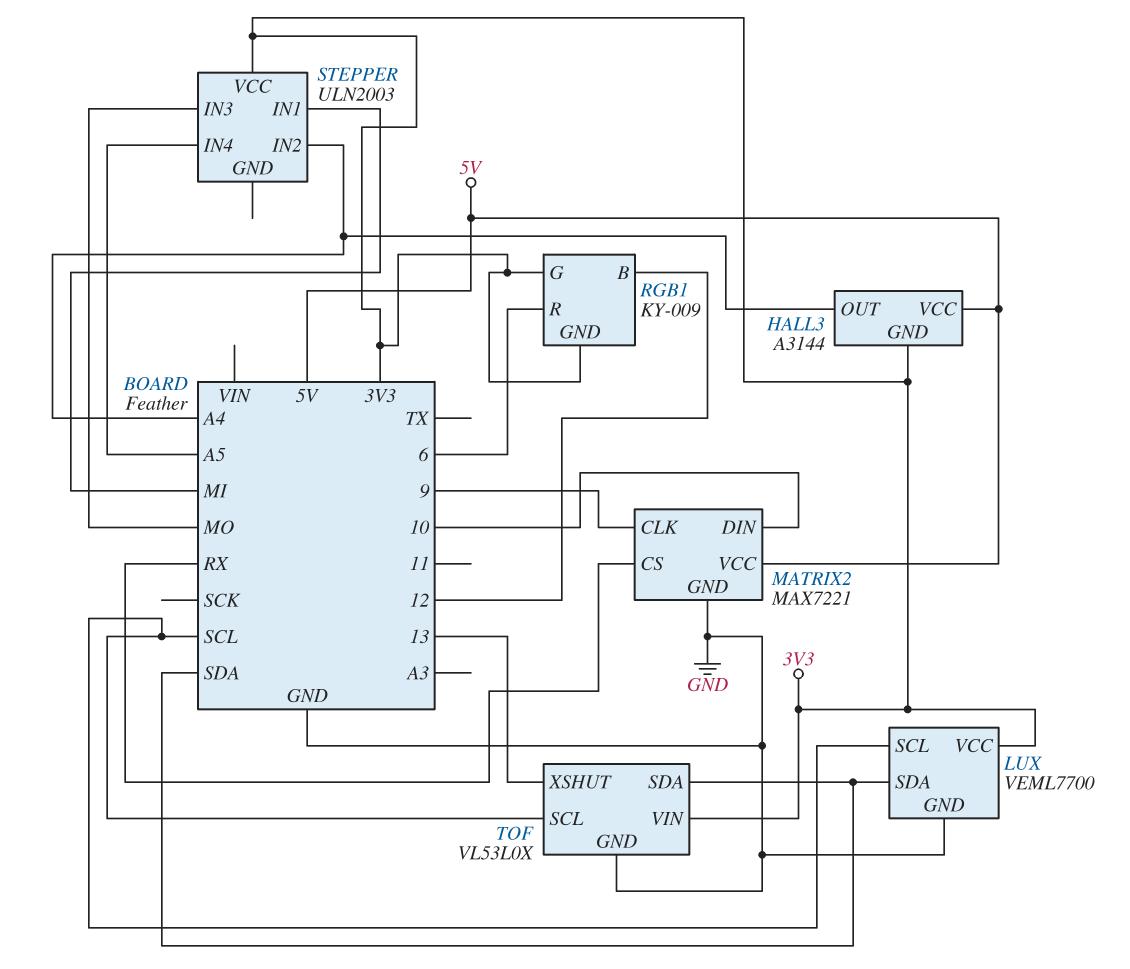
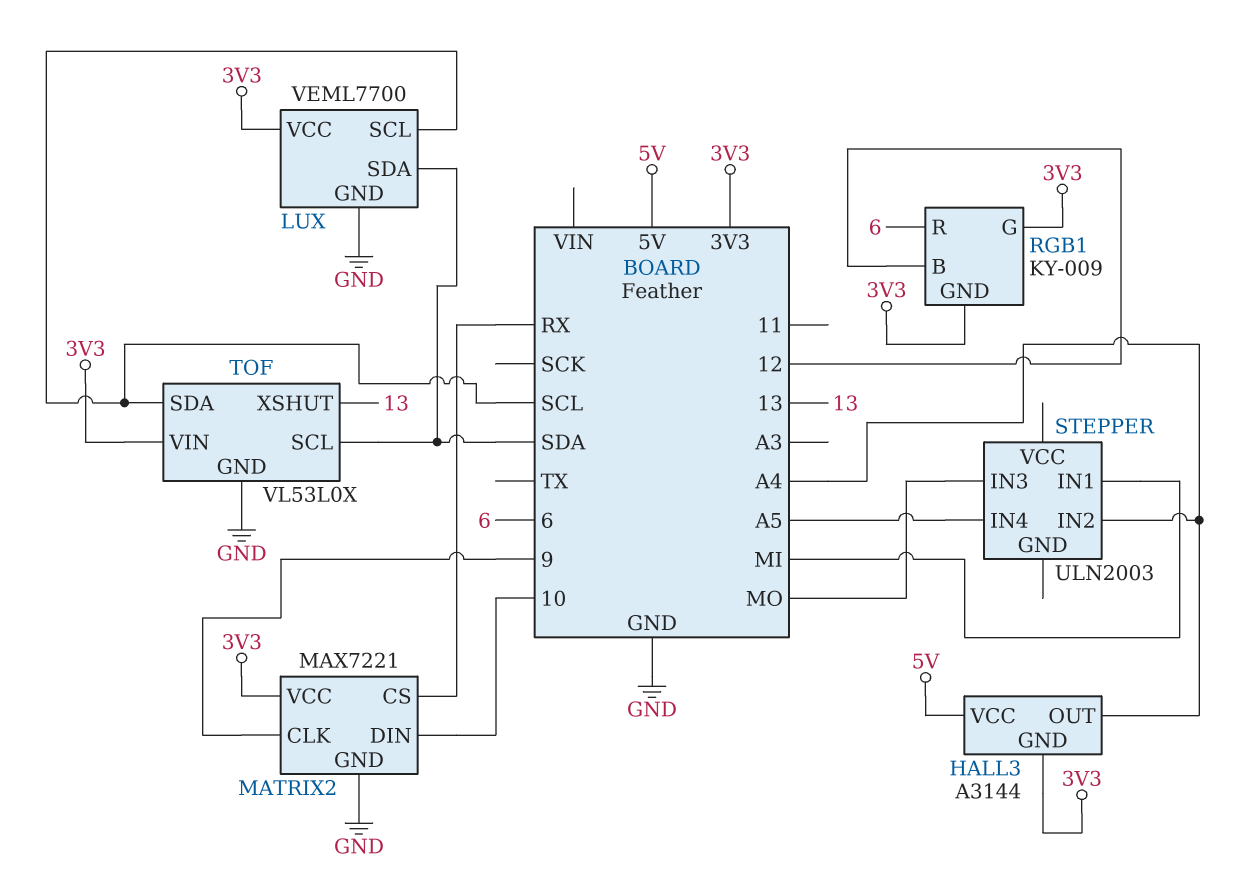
MATRIX2 pin VCC: 5V -> 3V3
STEPPER pin VCC: 3V3 -> none
TOF pin SCL: SCL -> SDA
TOF pin SDA: SDA -> SCL

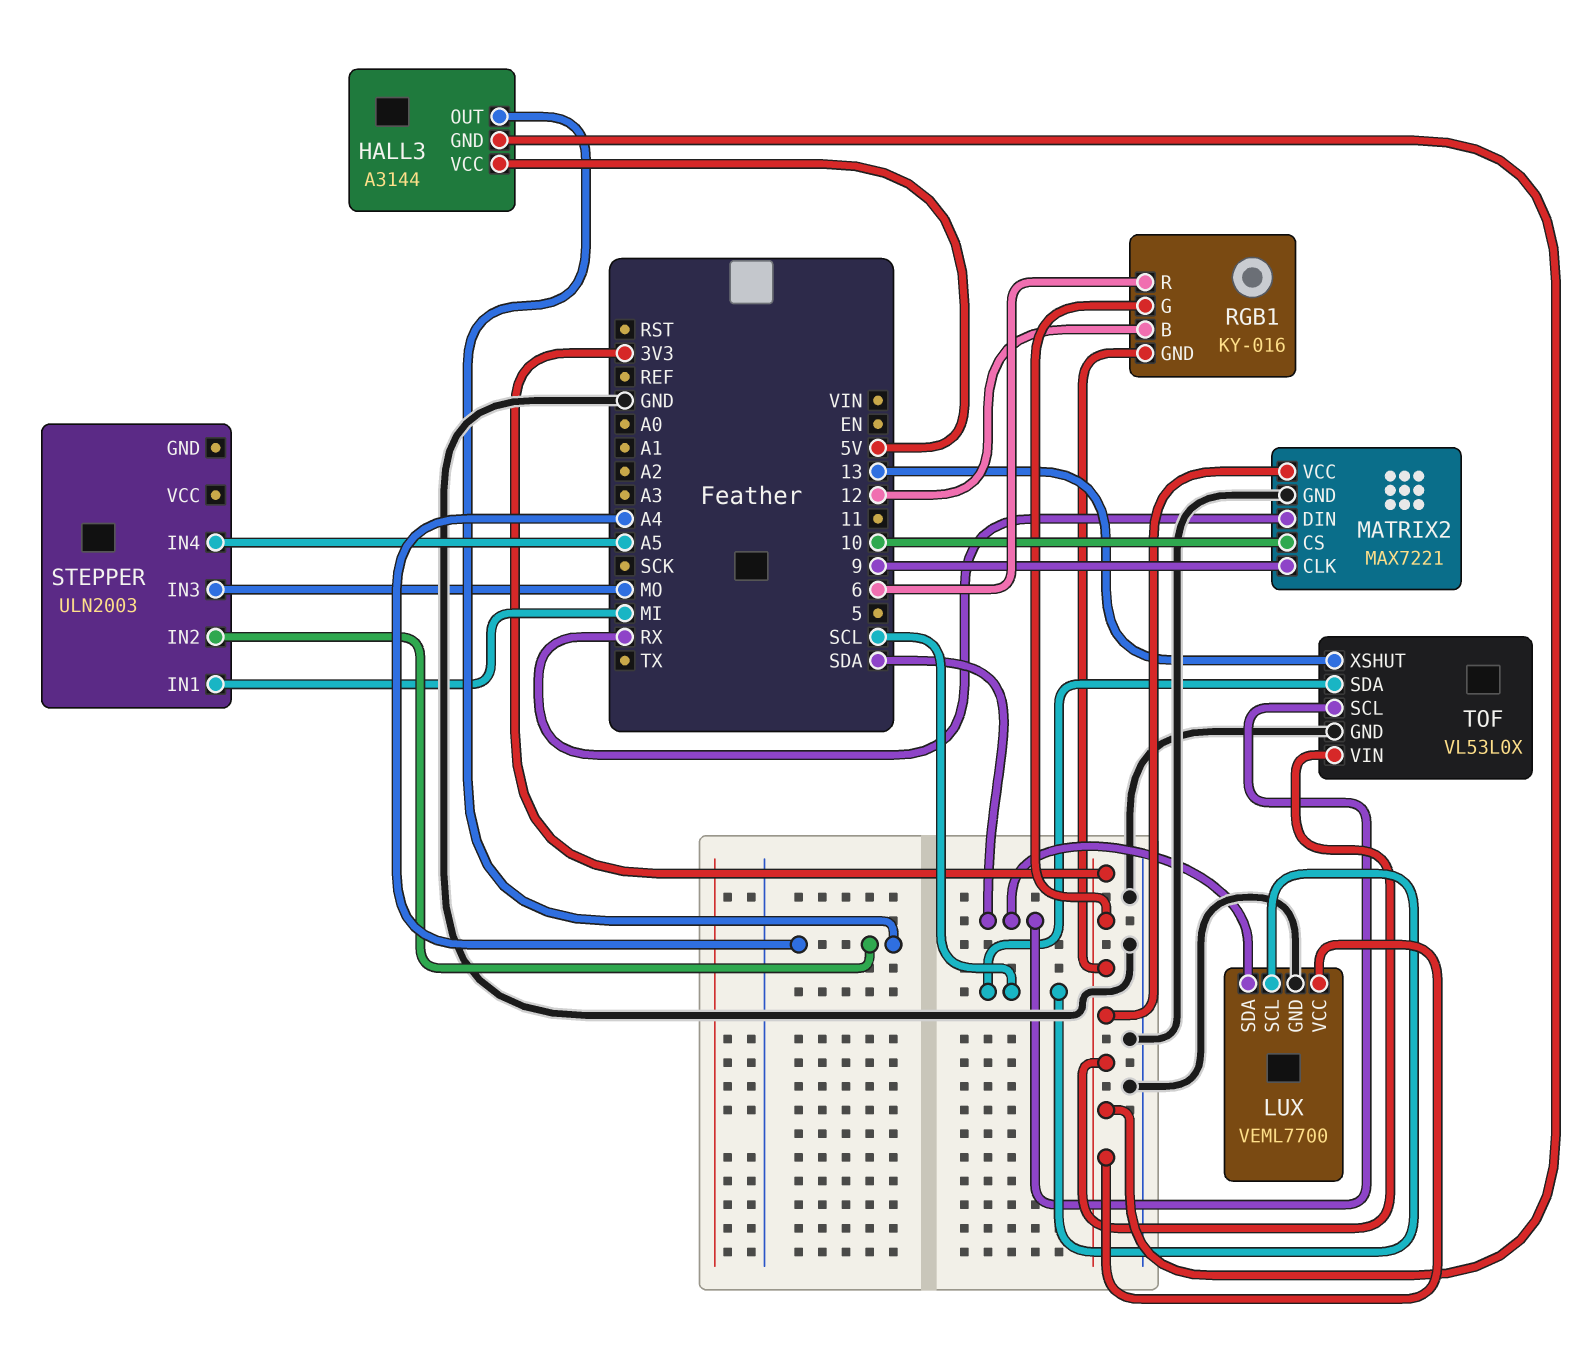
MATRIX2 pin CS: RX -> 10
MATRIX2 pin DIN: 10 -> RX
RGB1: KY-009 -> KY-016

